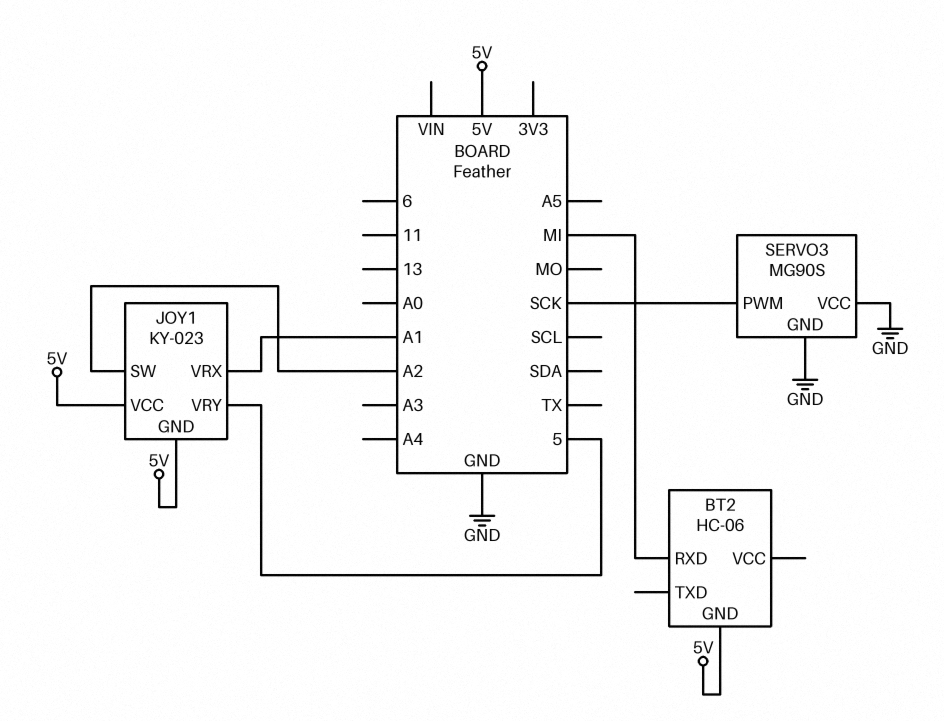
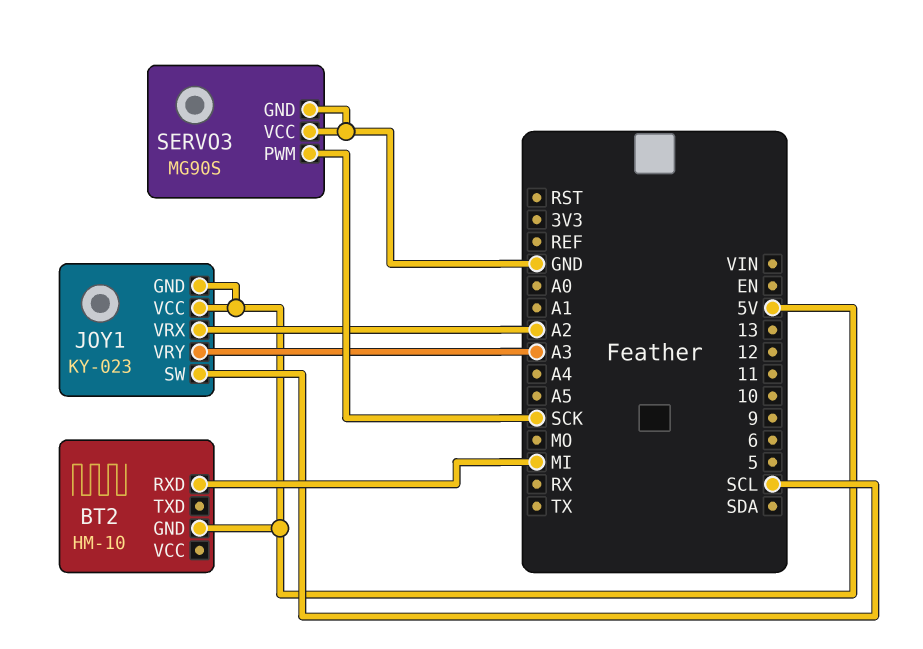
BT2: HC-06 -> HM-10
JOY1 pin SW: A2 -> SCL
JOY1 pin VRX: A1 -> A2
JOY1 pin VRY: 5 -> A3

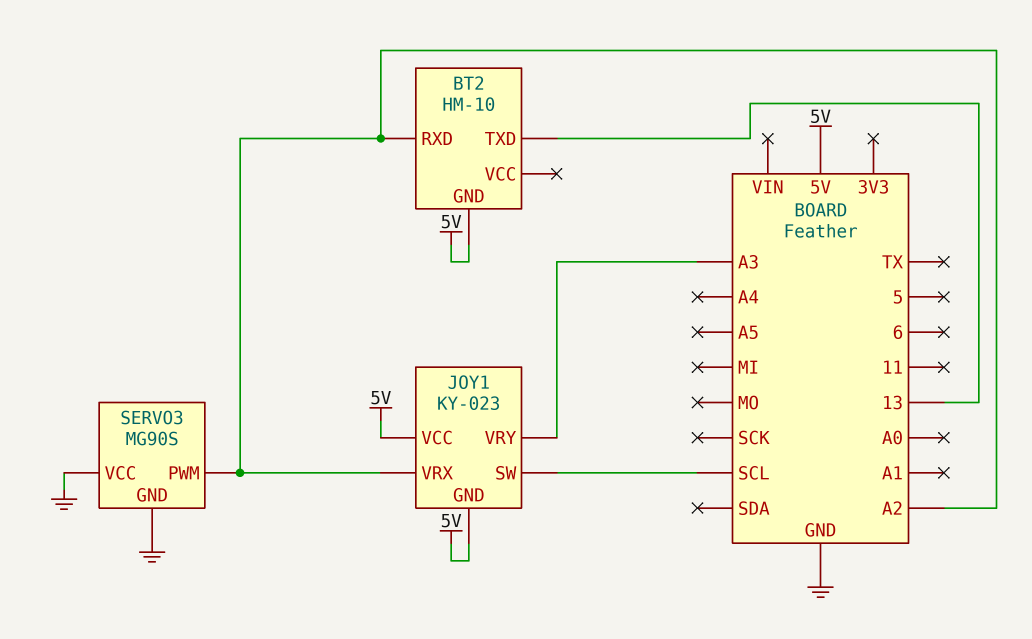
BT2 pin RXD: MI -> A2
BT2 pin TXD: none -> 13
SERVO3 pin PWM: SCK -> A2

